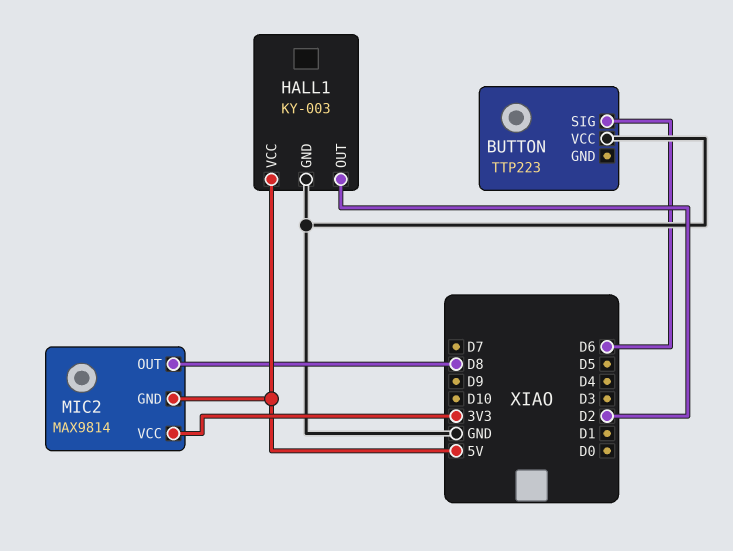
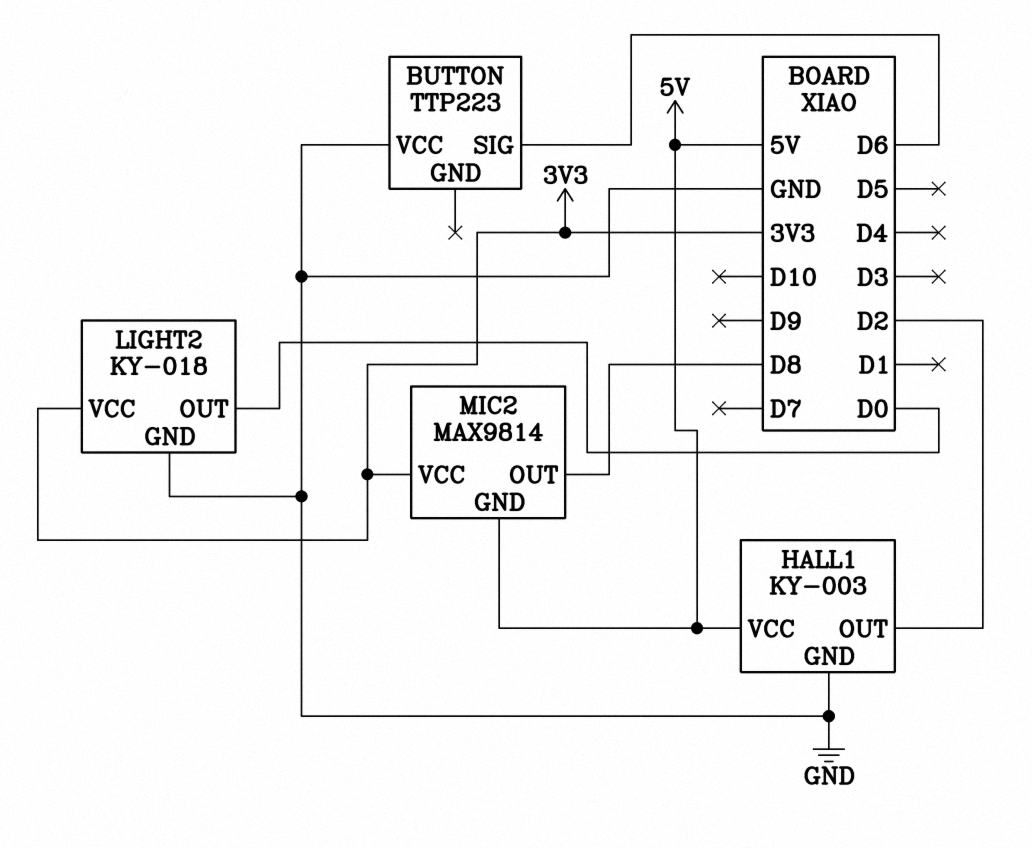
LIGHT2: none -> KY-018
LIGHT2 pin GND: none -> GND
LIGHT2 pin OUT: none -> D0
LIGHT2 pin VCC: none -> 3V3

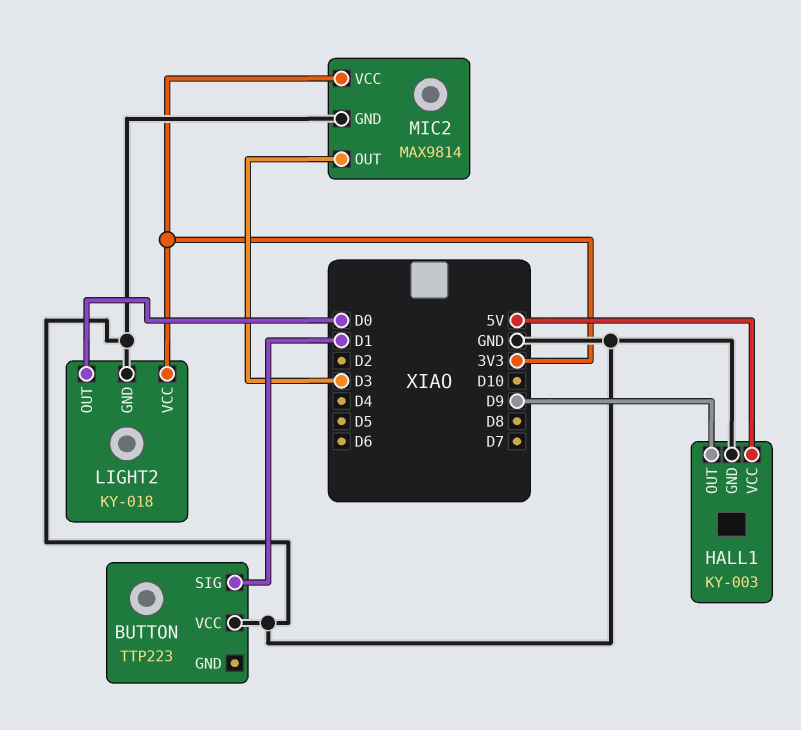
BUTTON pin SIG: D6 -> D1
HALL1 pin OUT: D2 -> D9
MIC2 pin GND: 5V -> GND
MIC2 pin OUT: D8 -> D3

